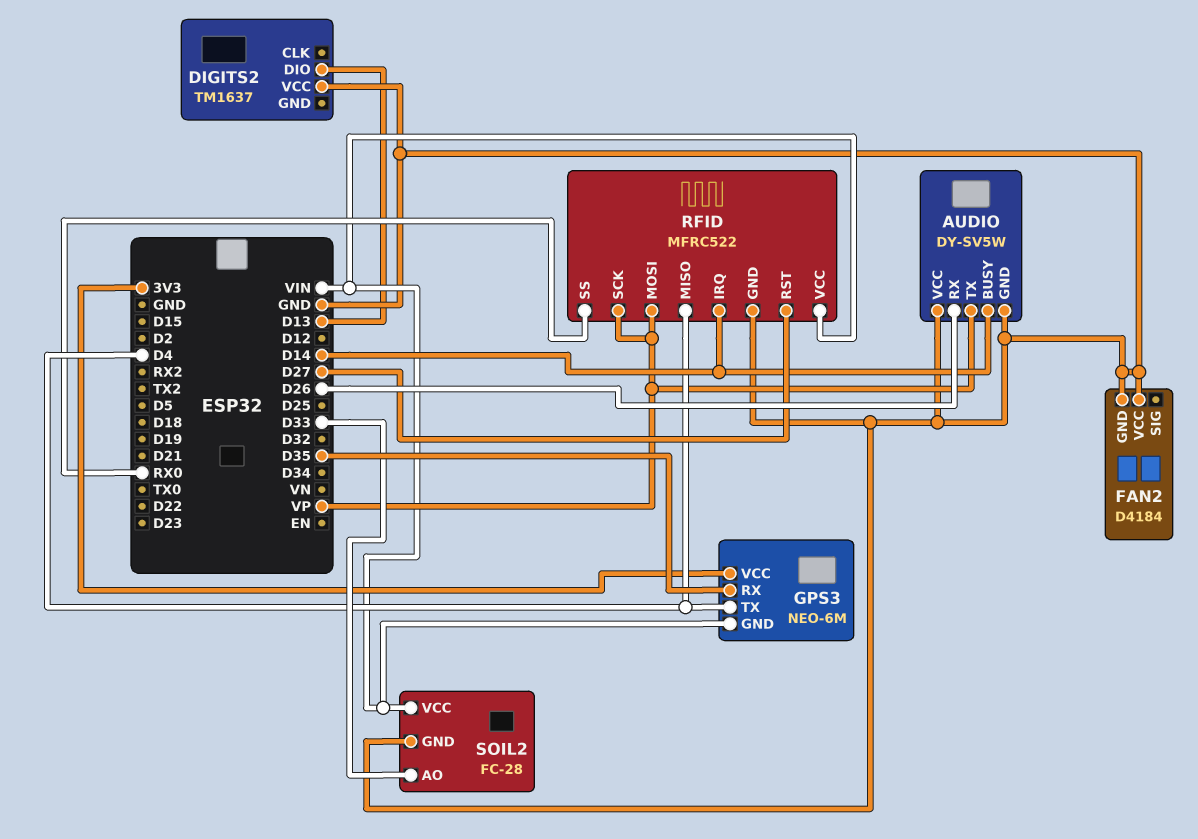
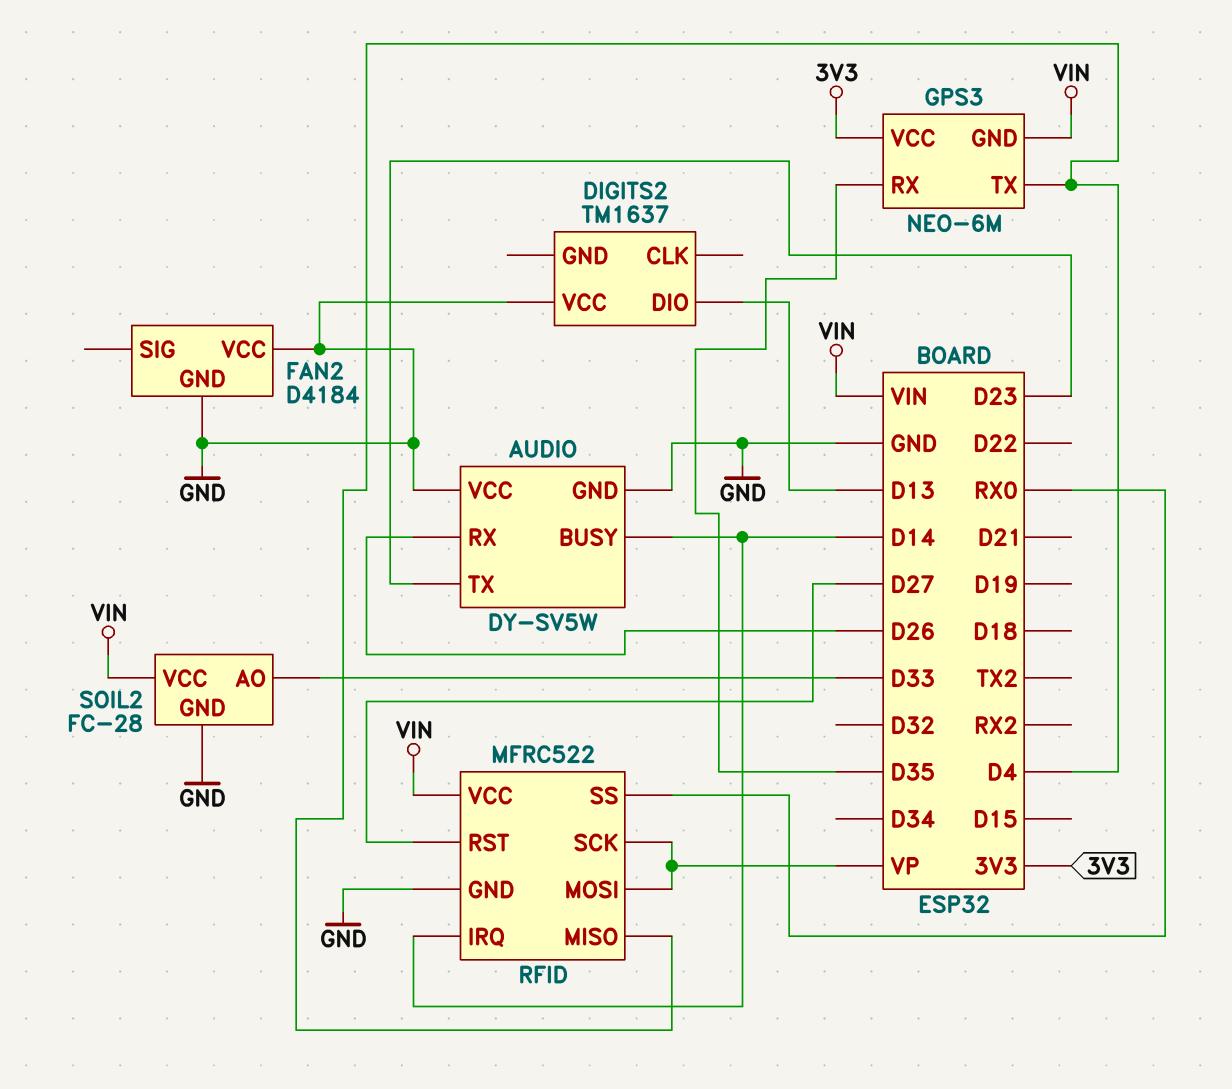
AUDIO pin TX: VP -> D23

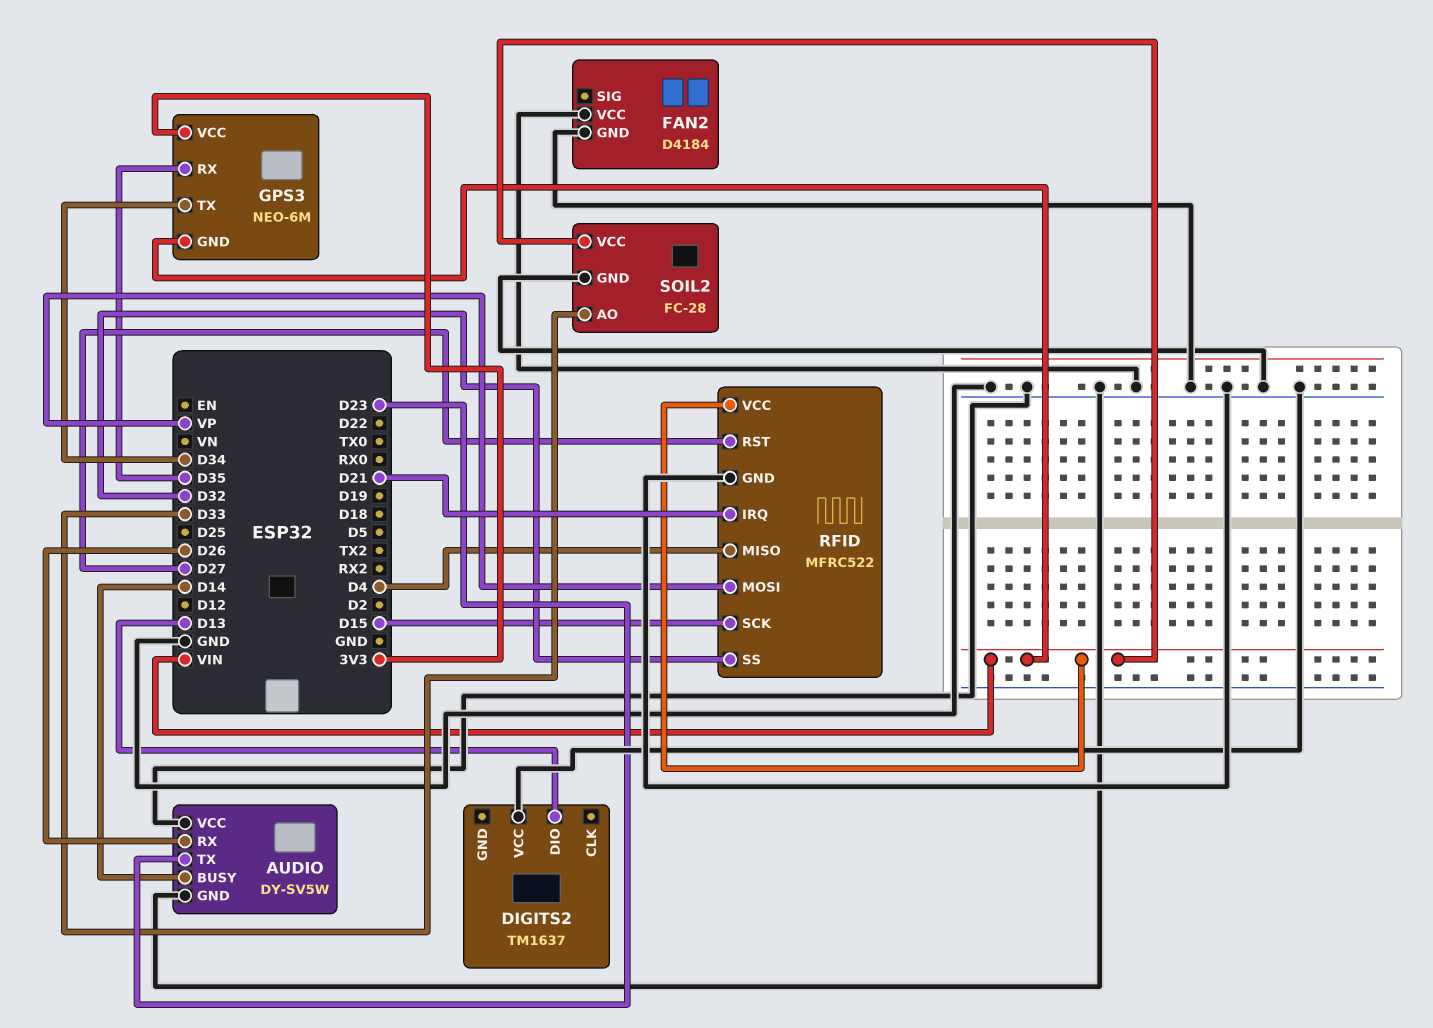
GPS3 pin TX: D4 -> D34
RFID pin IRQ: D14 -> D21
RFID pin SCK: VP -> D15
RFID pin SS: RX0 -> D32

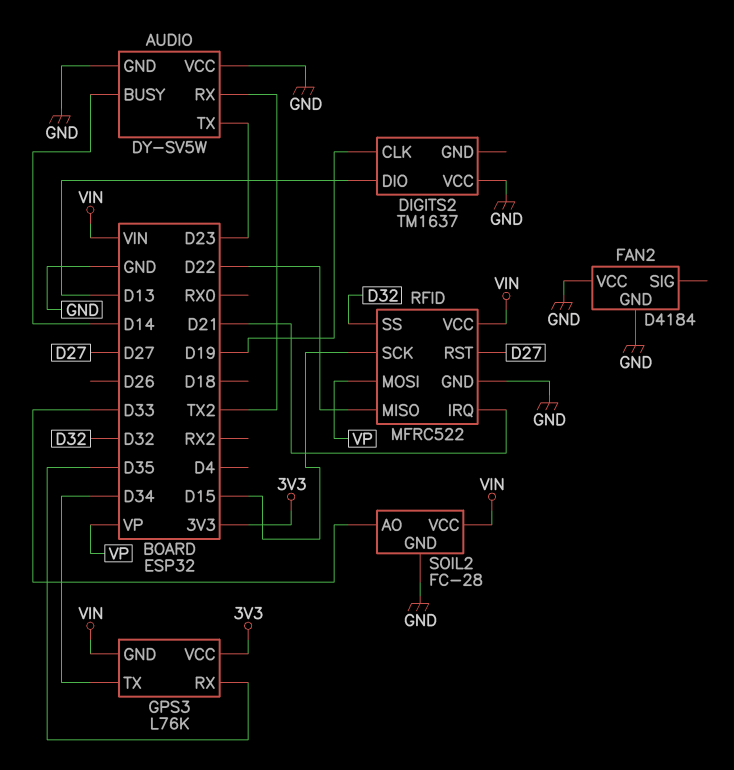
AUDIO pin RX: D26 -> TX2
DIGITS2 pin CLK: none -> D19
GPS3: NEO-6M -> L76K
RFID pin MISO: D4 -> D22

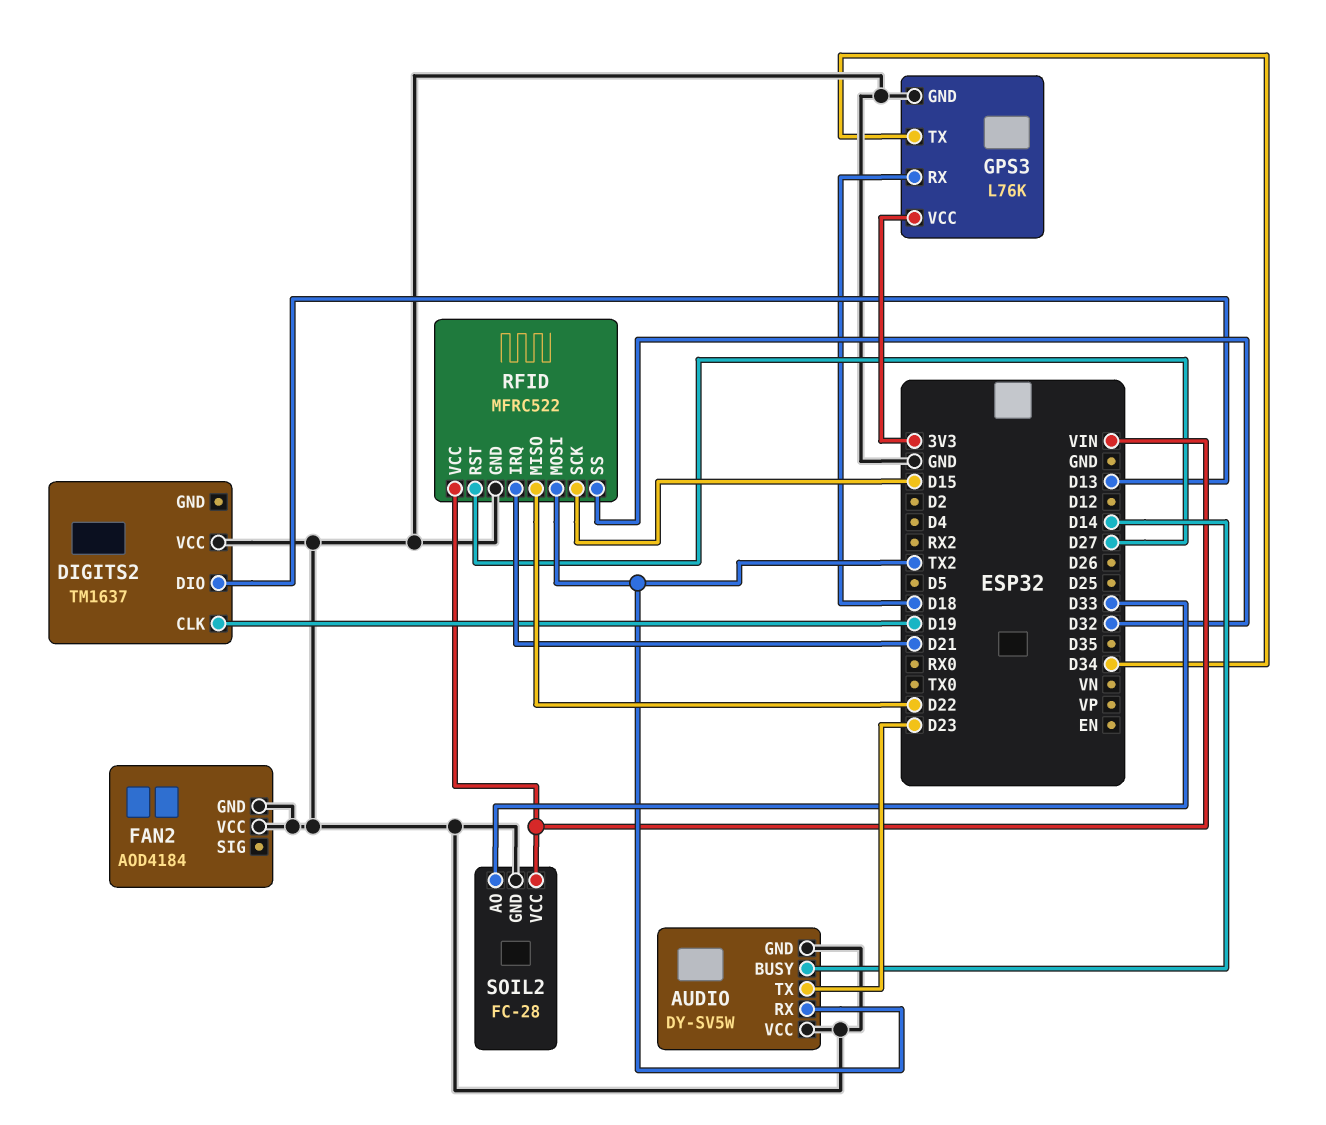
FAN2: D4184 -> AOD4184
GPS3 pin GND: VIN -> GND
GPS3 pin RX: D35 -> D18
RFID pin MOSI: VP -> TX2

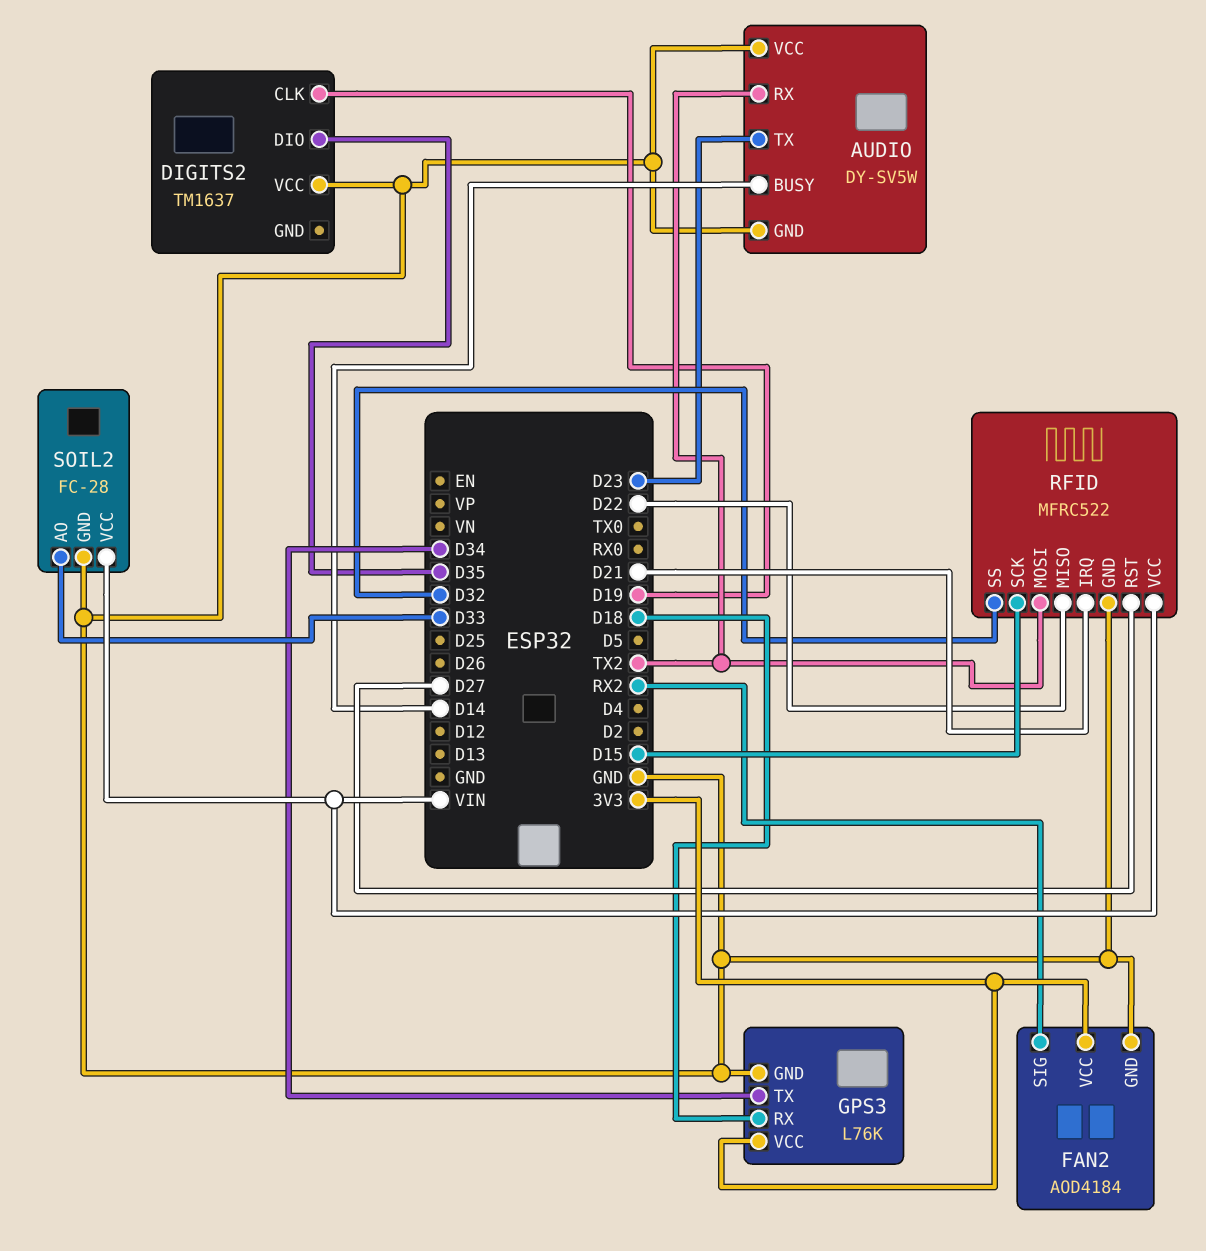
DIGITS2 pin DIO: D13 -> D35
FAN2 pin SIG: none -> RX2
FAN2 pin VCC: GND -> 3V3

